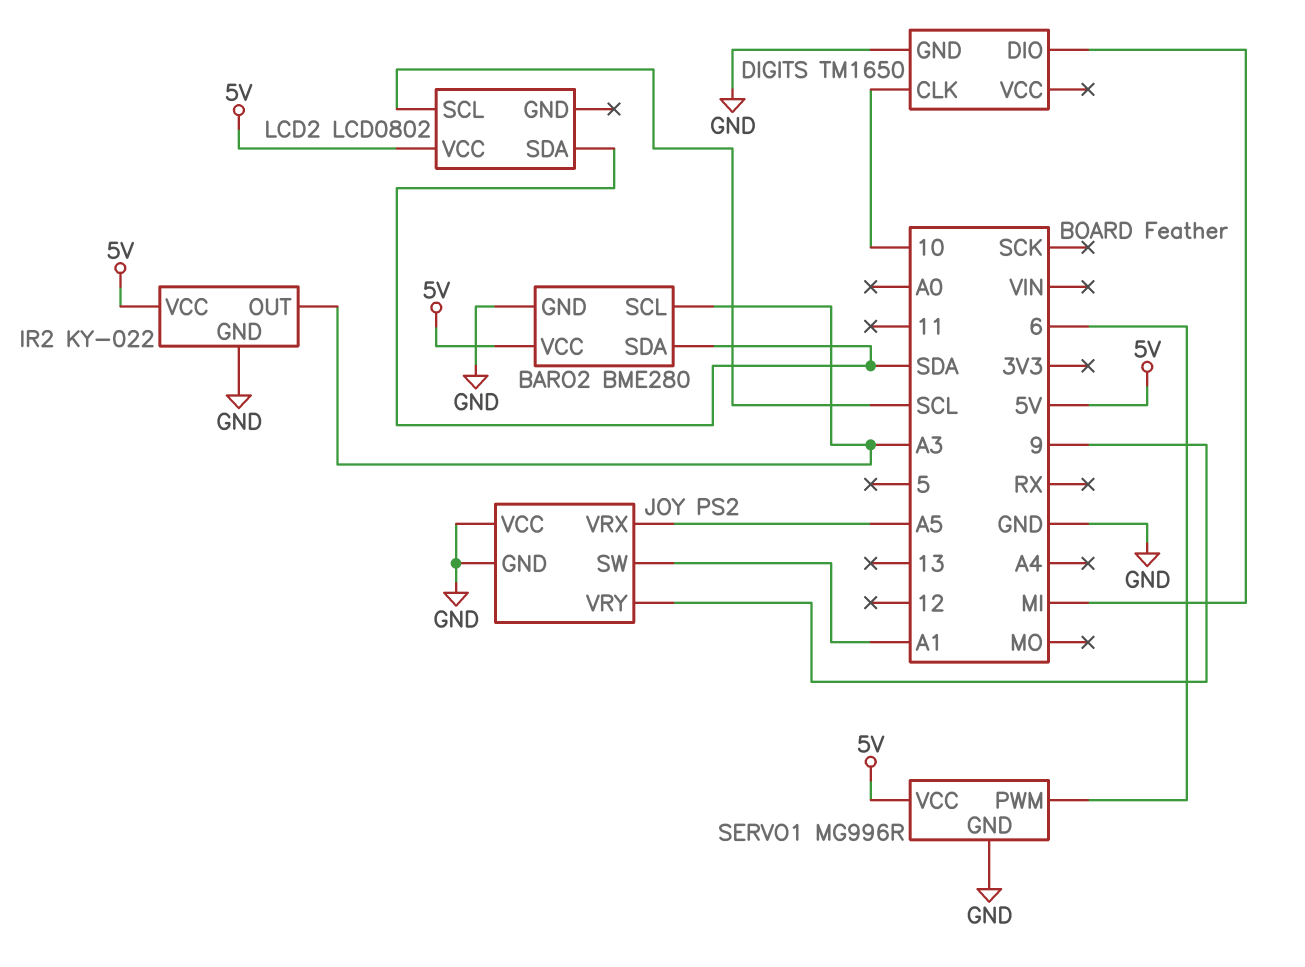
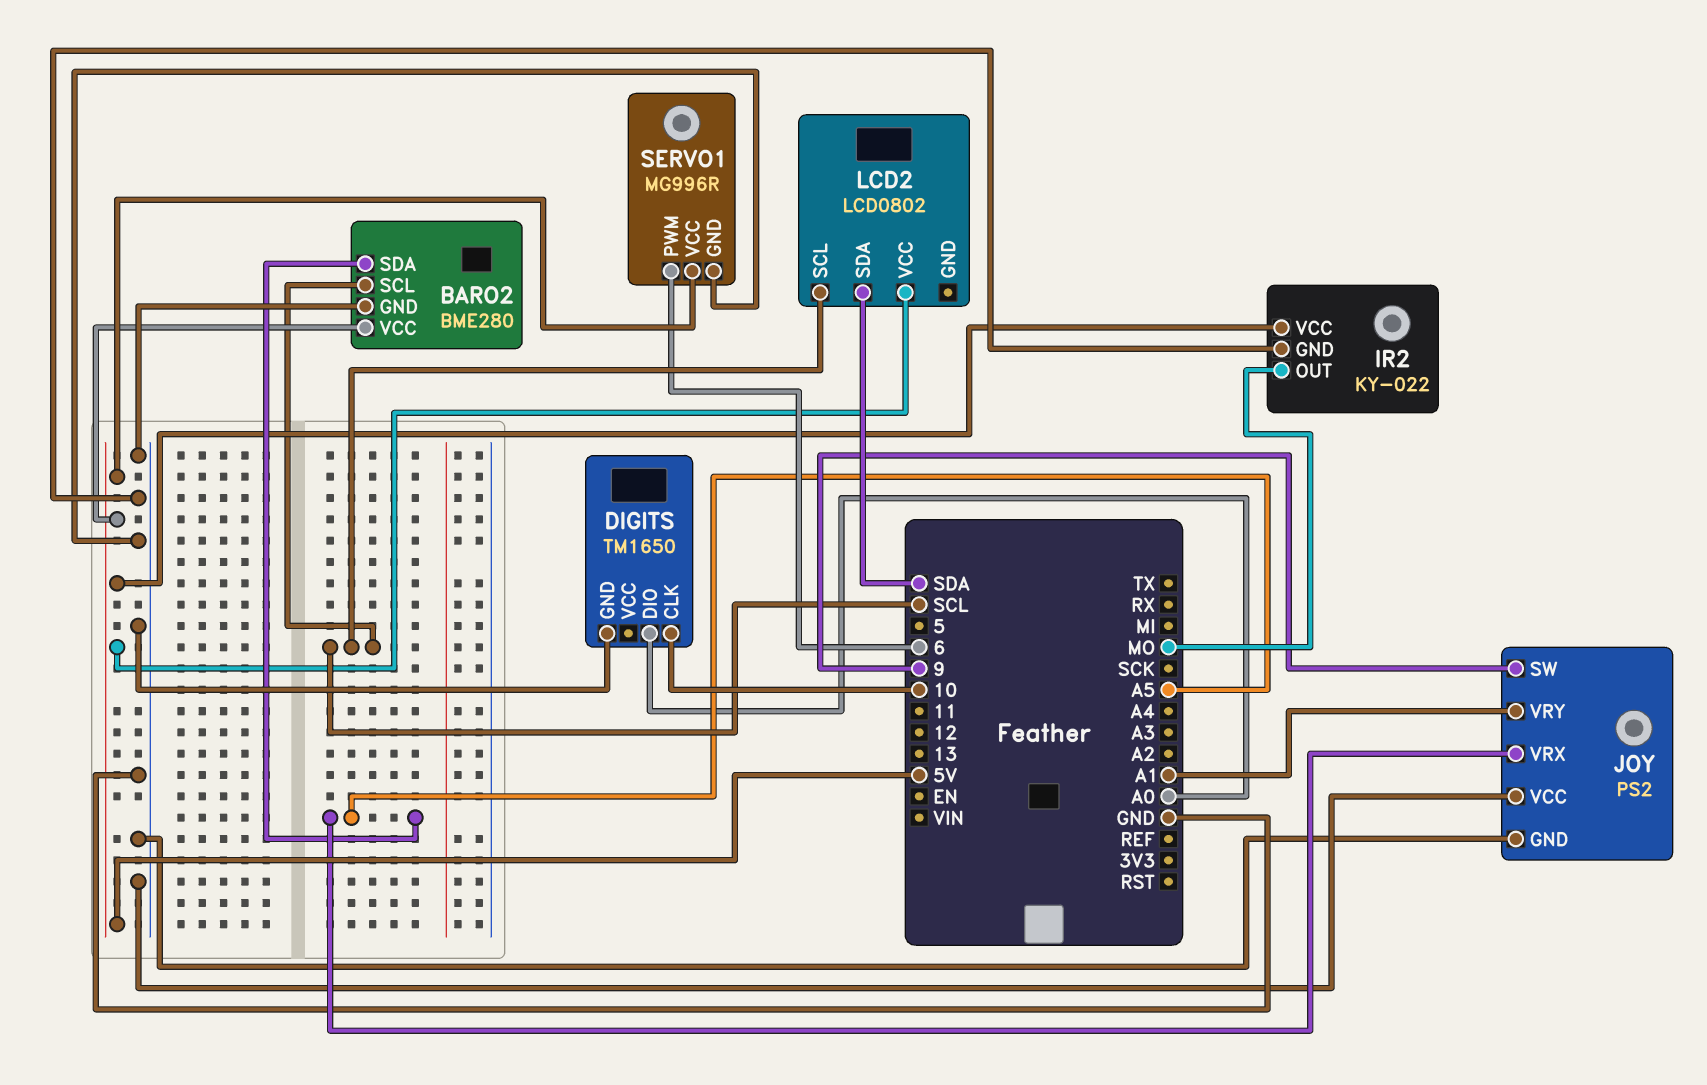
BARO2 pin SCL: A3 -> SCL
BARO2 pin SDA: SDA -> A5
DIGITS pin DIO: MI -> A0
IR2 pin OUT: A3 -> MO
JOY pin SW: A1 -> 9
JOY pin VRY: 9 -> A1

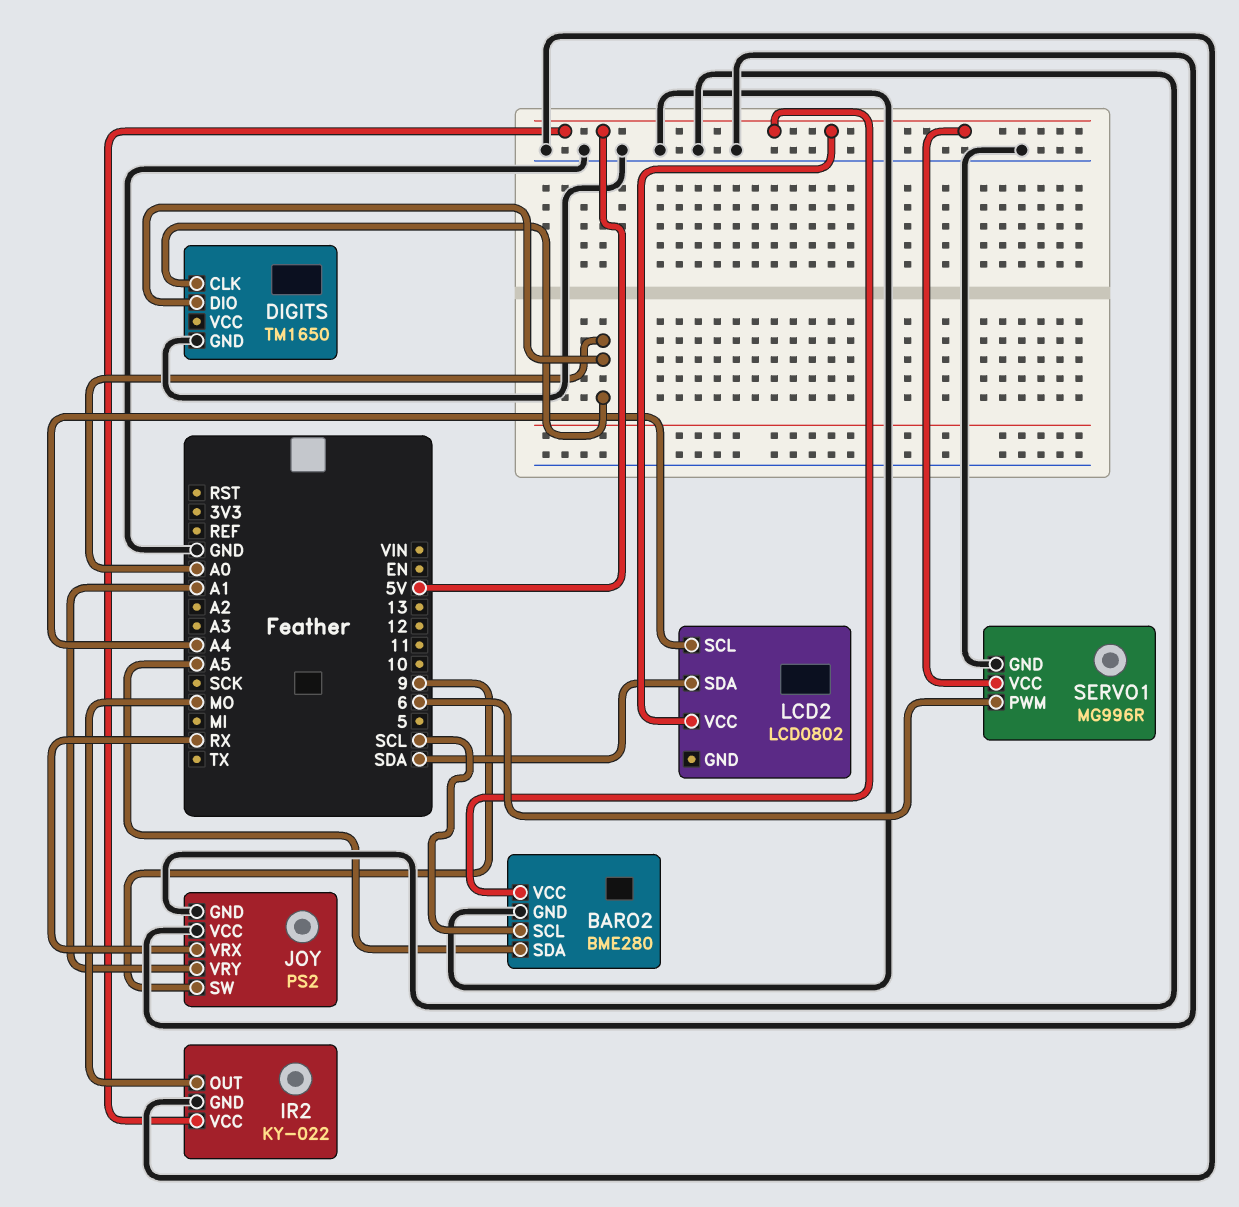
DIGITS pin CLK: 10 -> A0
JOY pin VRX: A5 -> RX
LCD2 pin SCL: SCL -> A4

